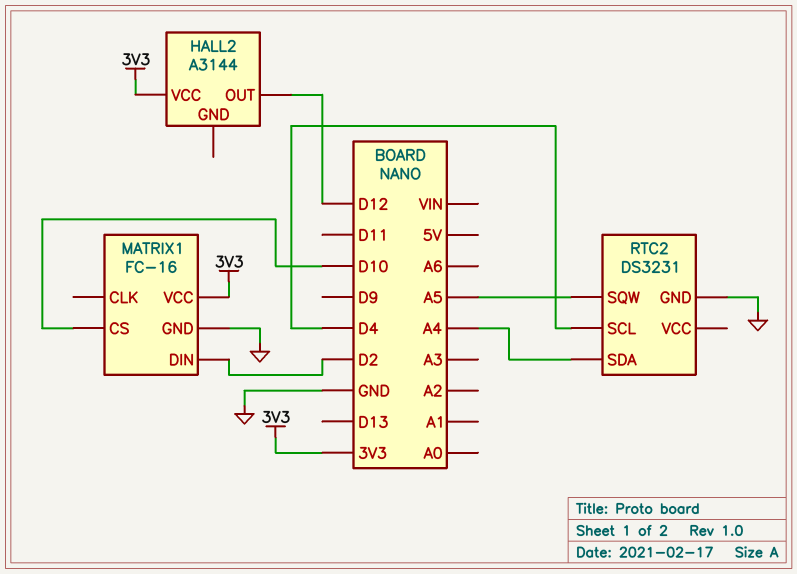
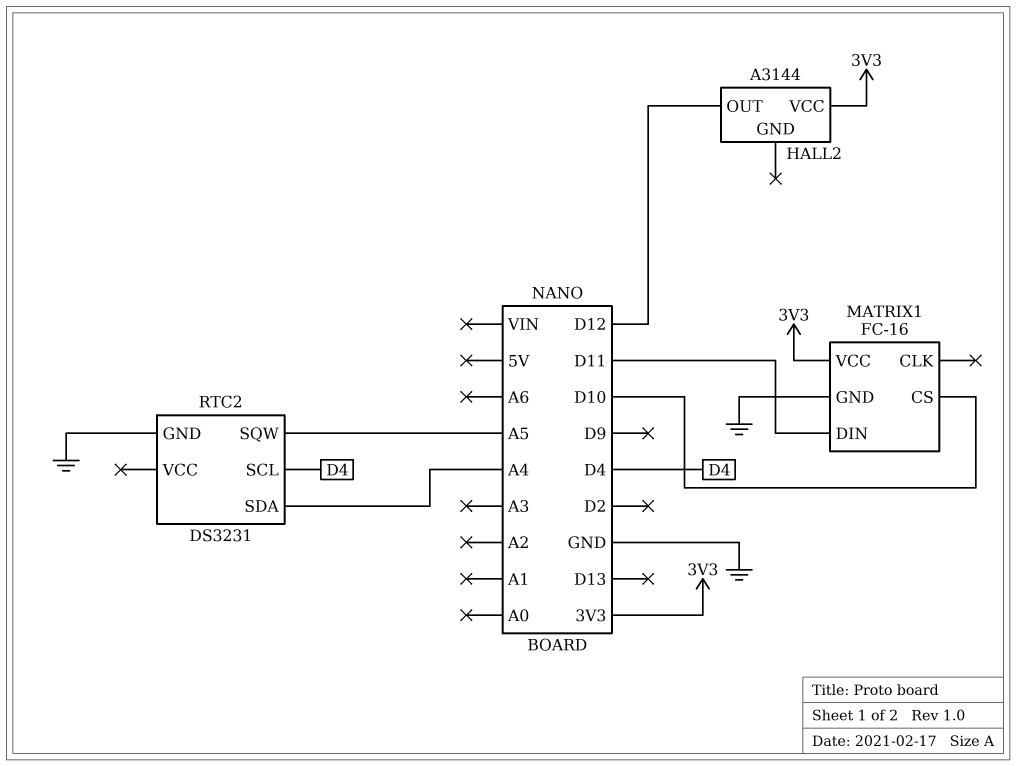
MATRIX1 pin DIN: D2 -> D11

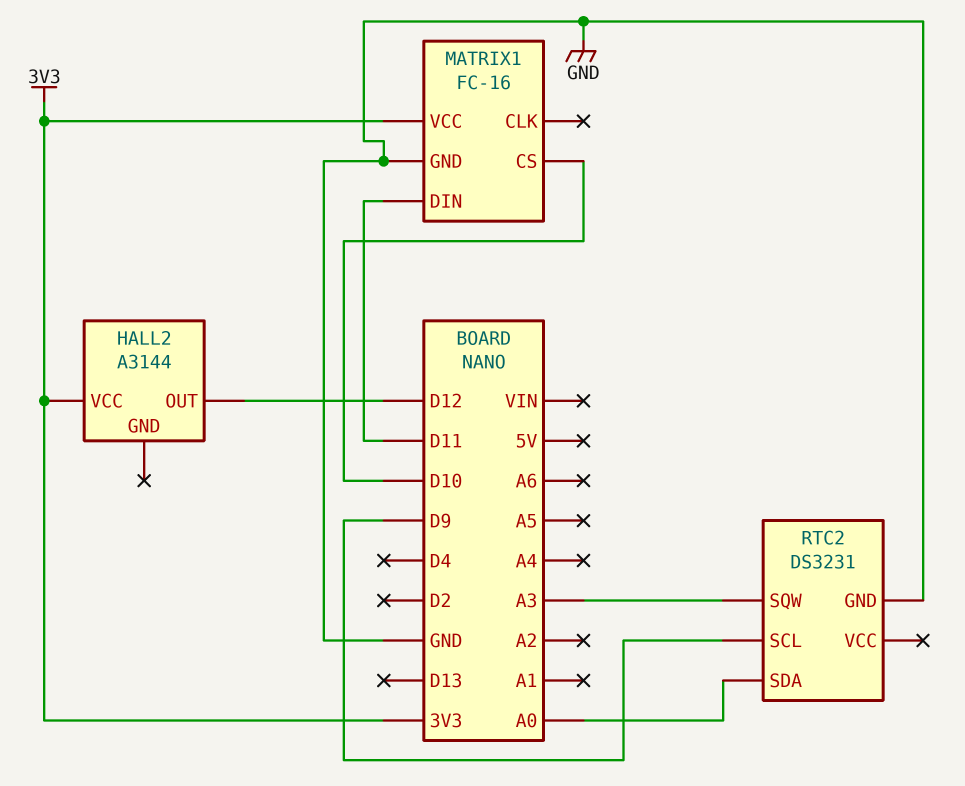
RTC2 pin SCL: D4 -> D9
RTC2 pin SDA: A4 -> A0
RTC2 pin SQW: A5 -> A3

